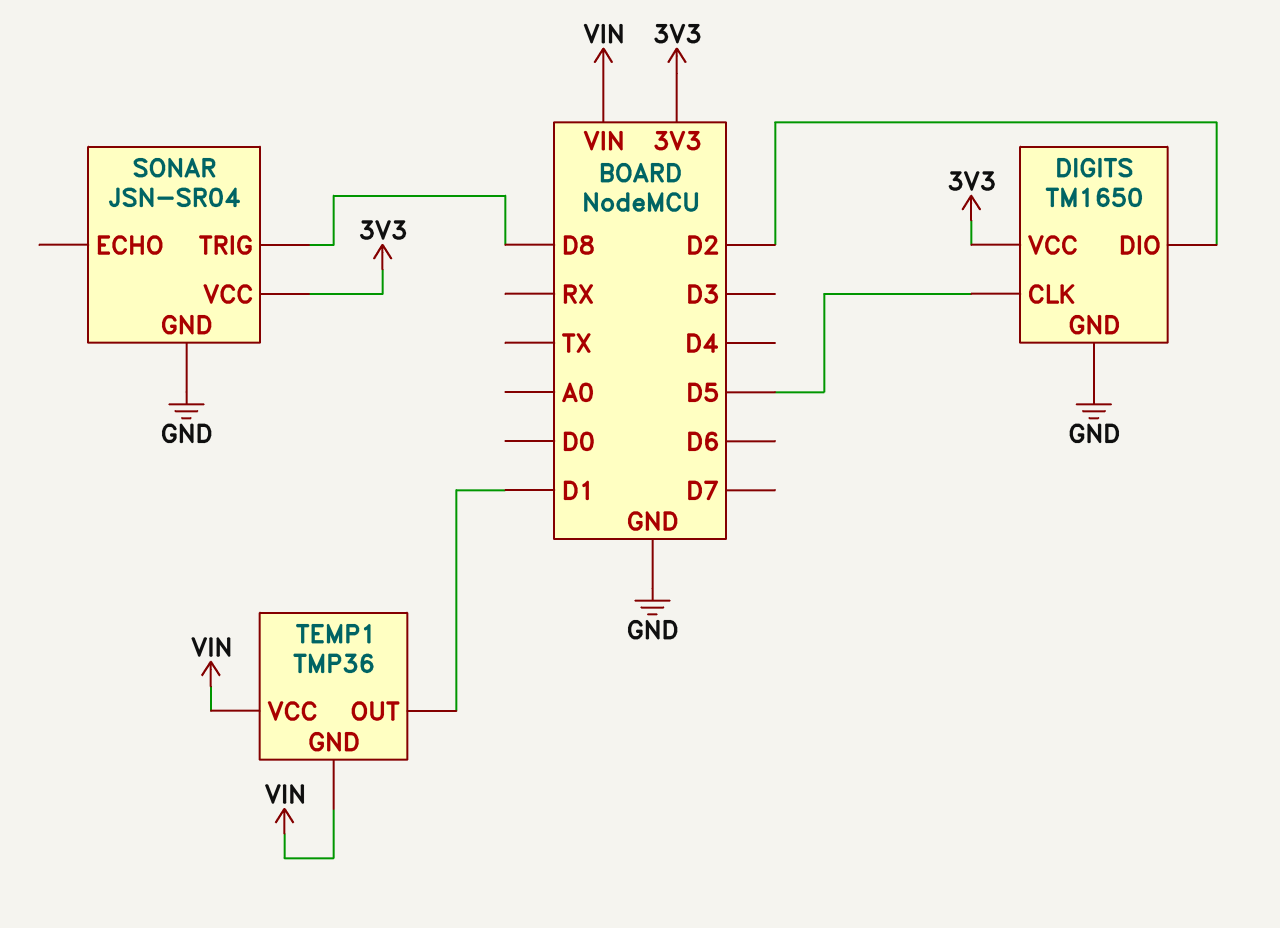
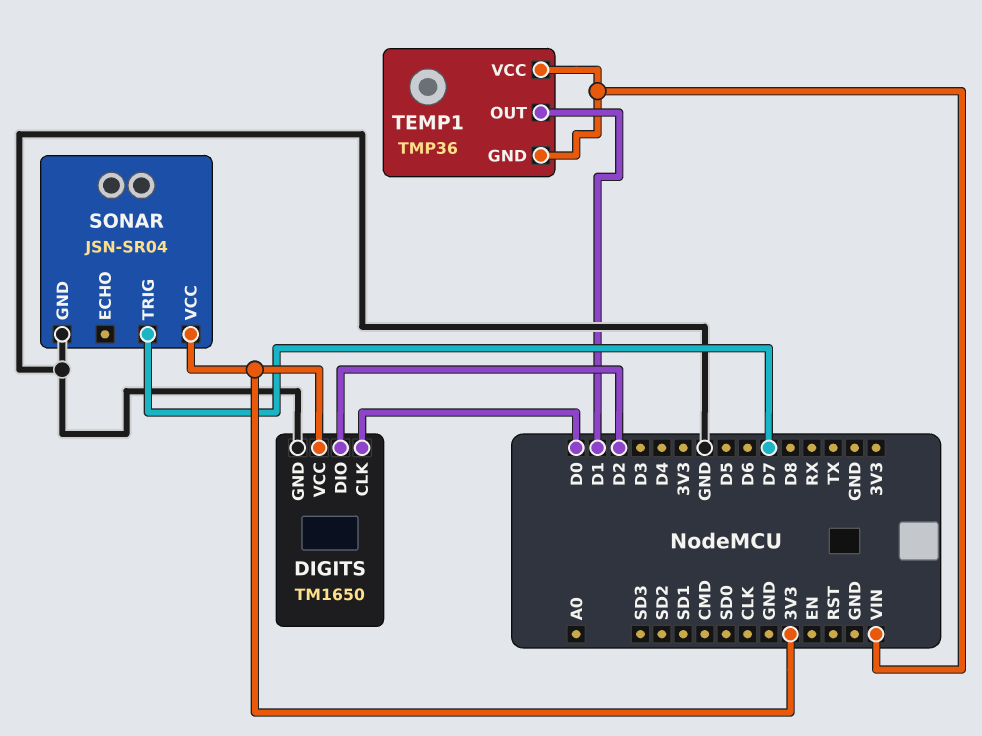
DIGITS pin CLK: D5 -> D0
SONAR pin TRIG: D8 -> D7

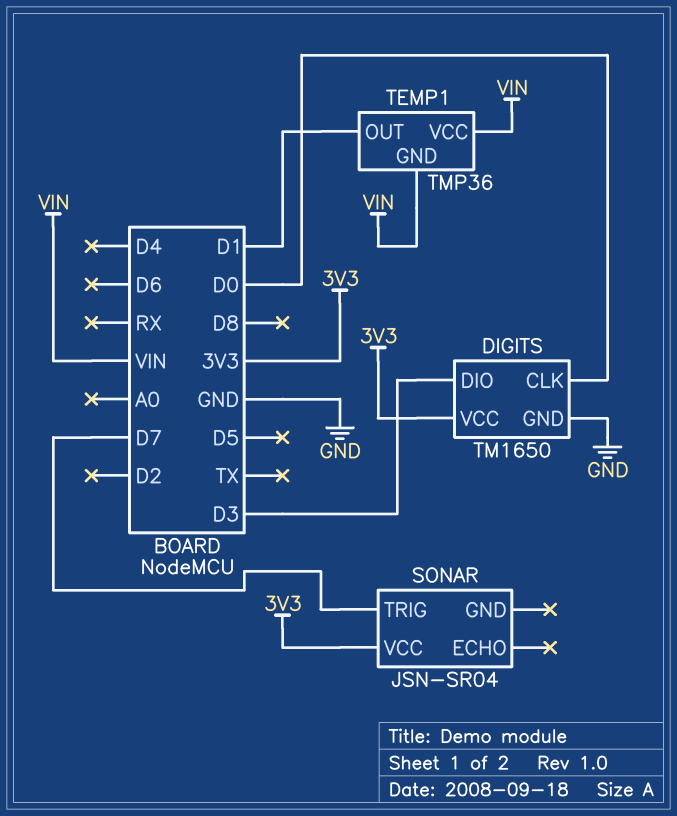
DIGITS pin DIO: D2 -> D3
SONAR pin GND: GND -> none

